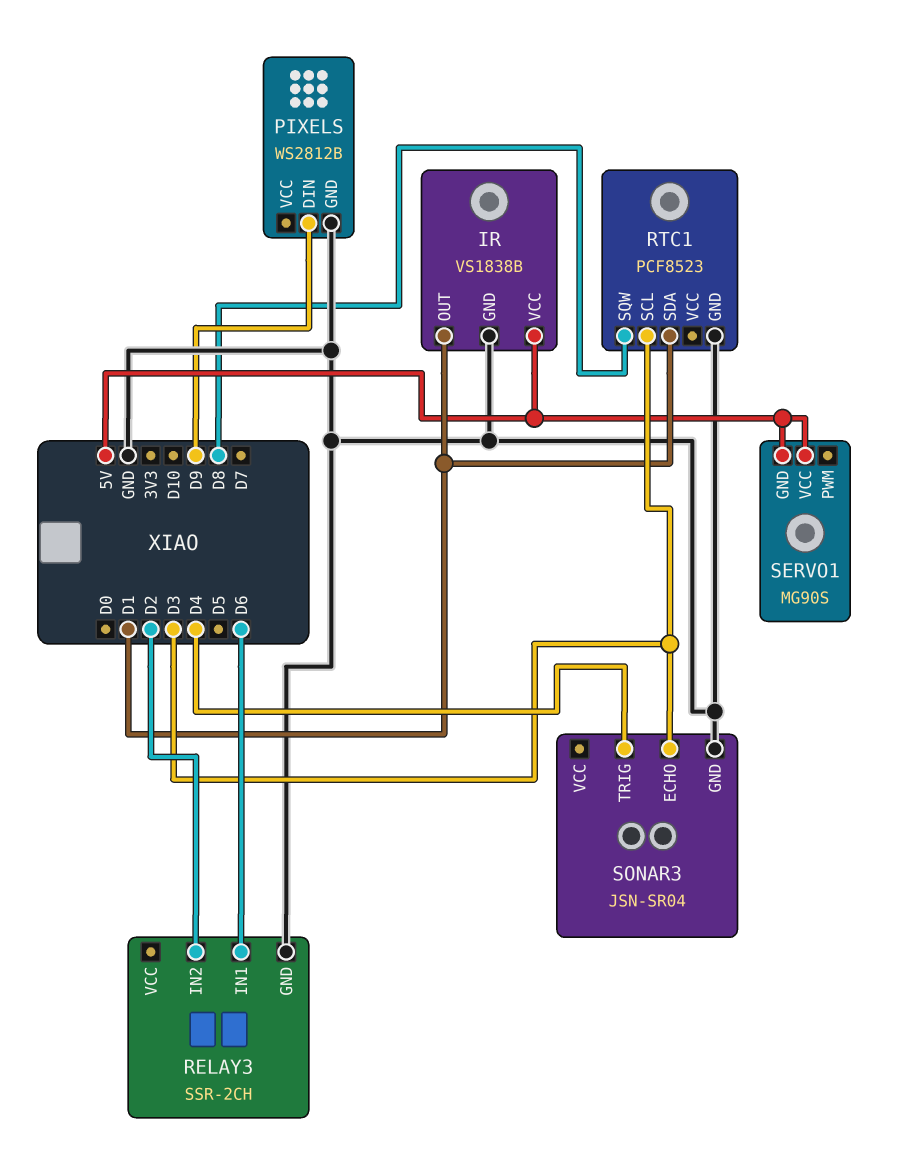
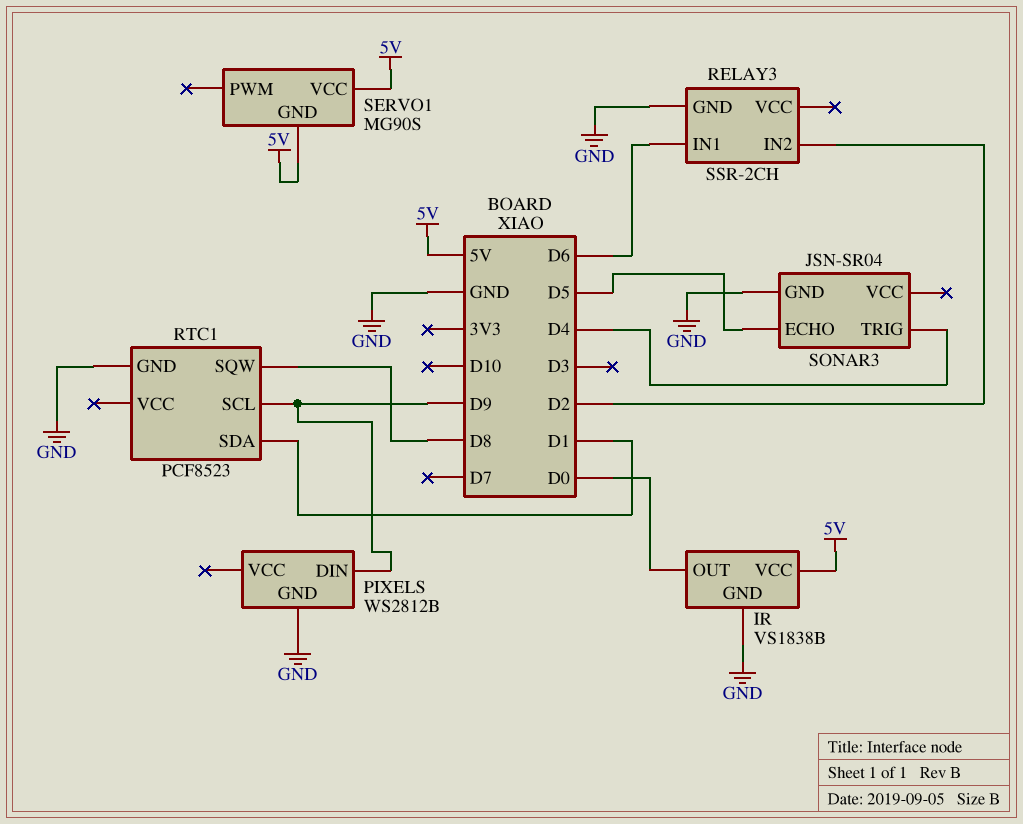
IR pin OUT: D1 -> D0
RTC1 pin SCL: D3 -> D9
SONAR3 pin ECHO: D3 -> D5

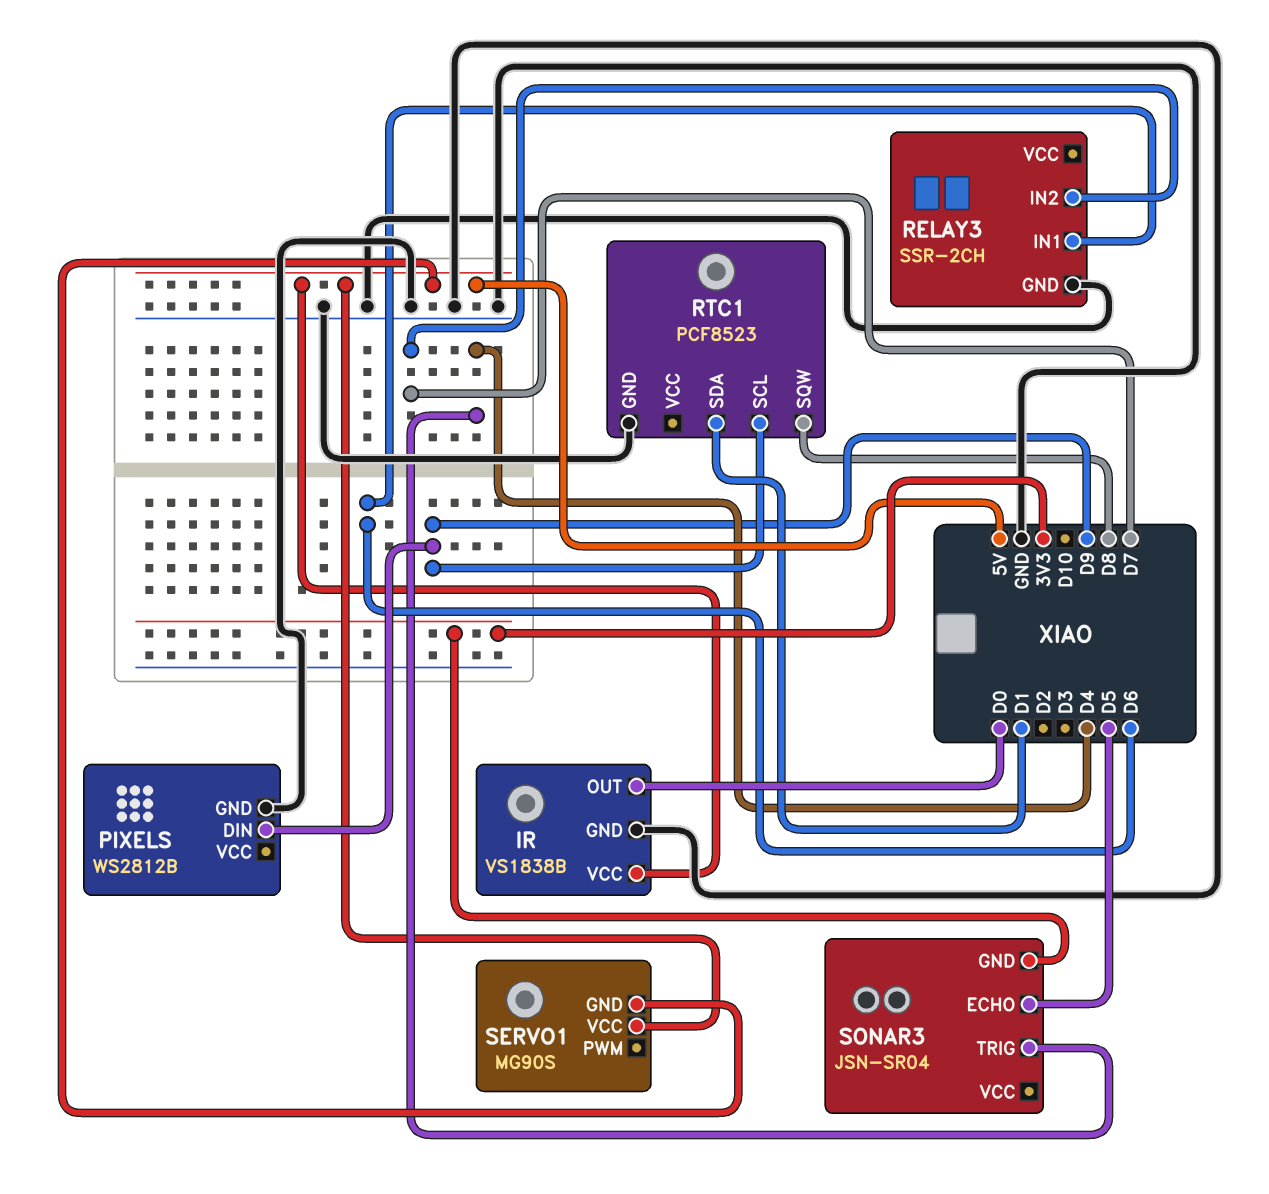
RELAY3 pin IN2: D2 -> D7
SONAR3 pin GND: GND -> 3V3

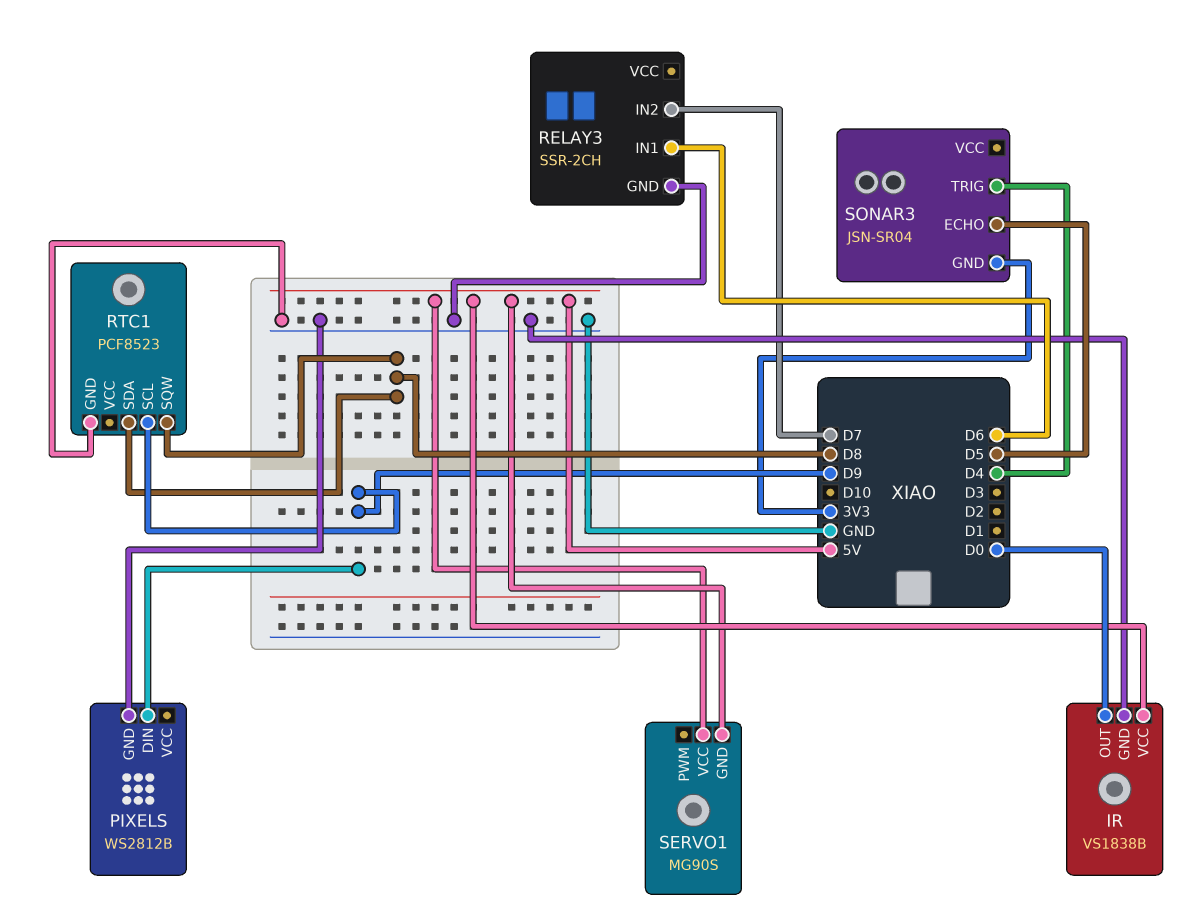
RTC1 pin SDA: D1 -> D8

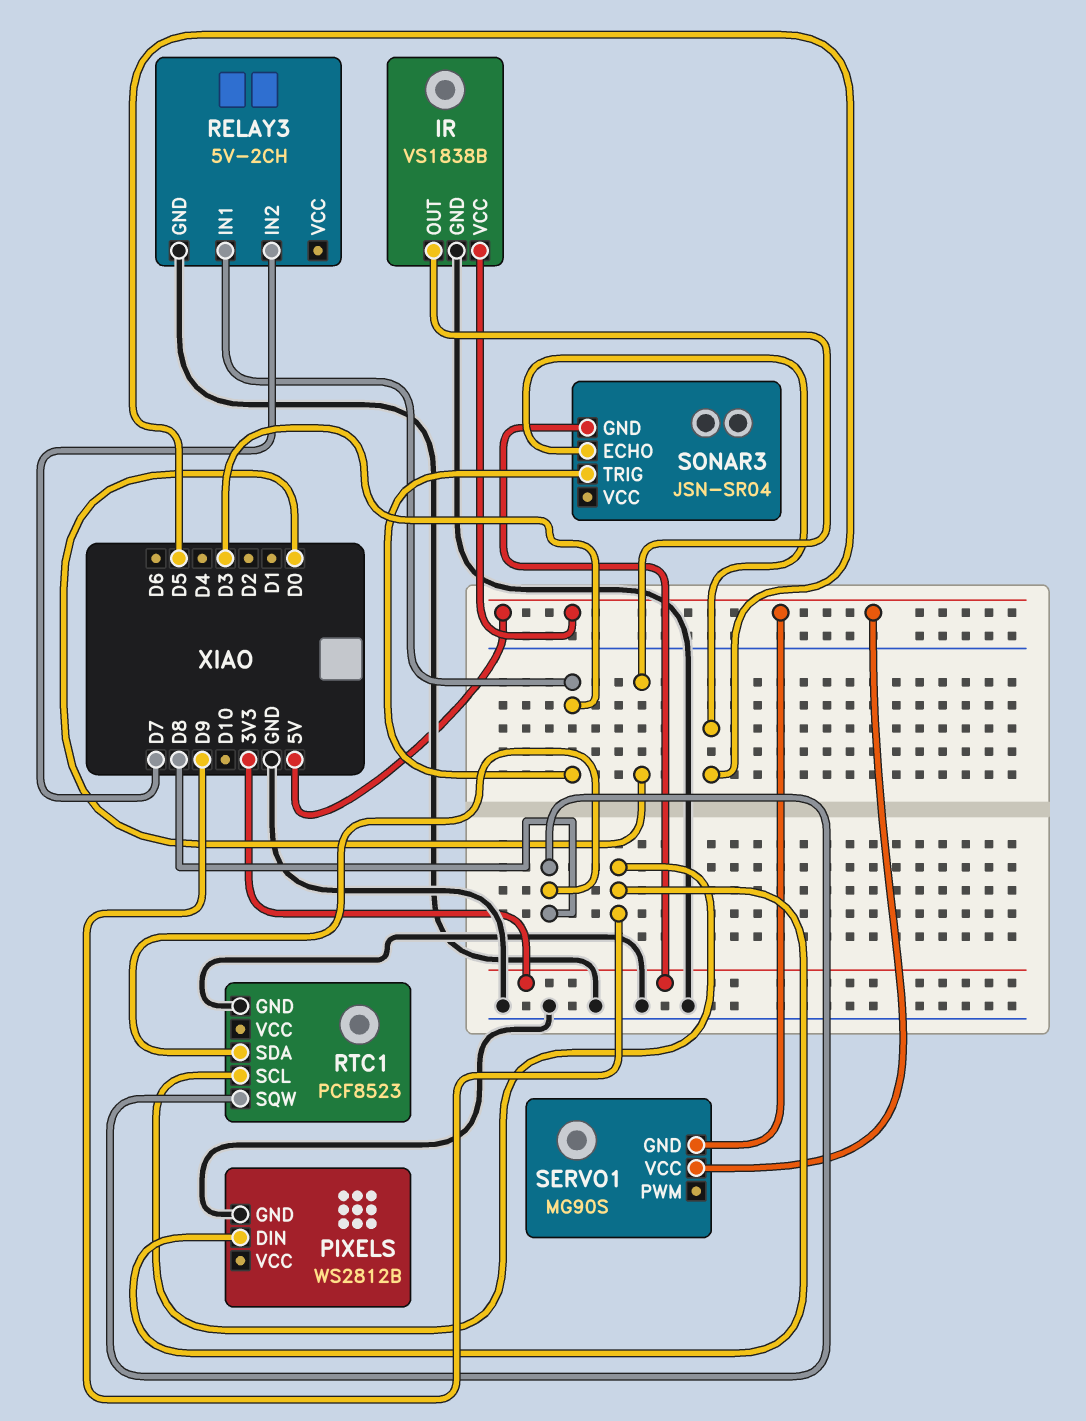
RELAY3: SSR-2CH -> 5V-2CH
RELAY3 pin IN1: D6 -> D3
SONAR3 pin TRIG: D4 -> D3

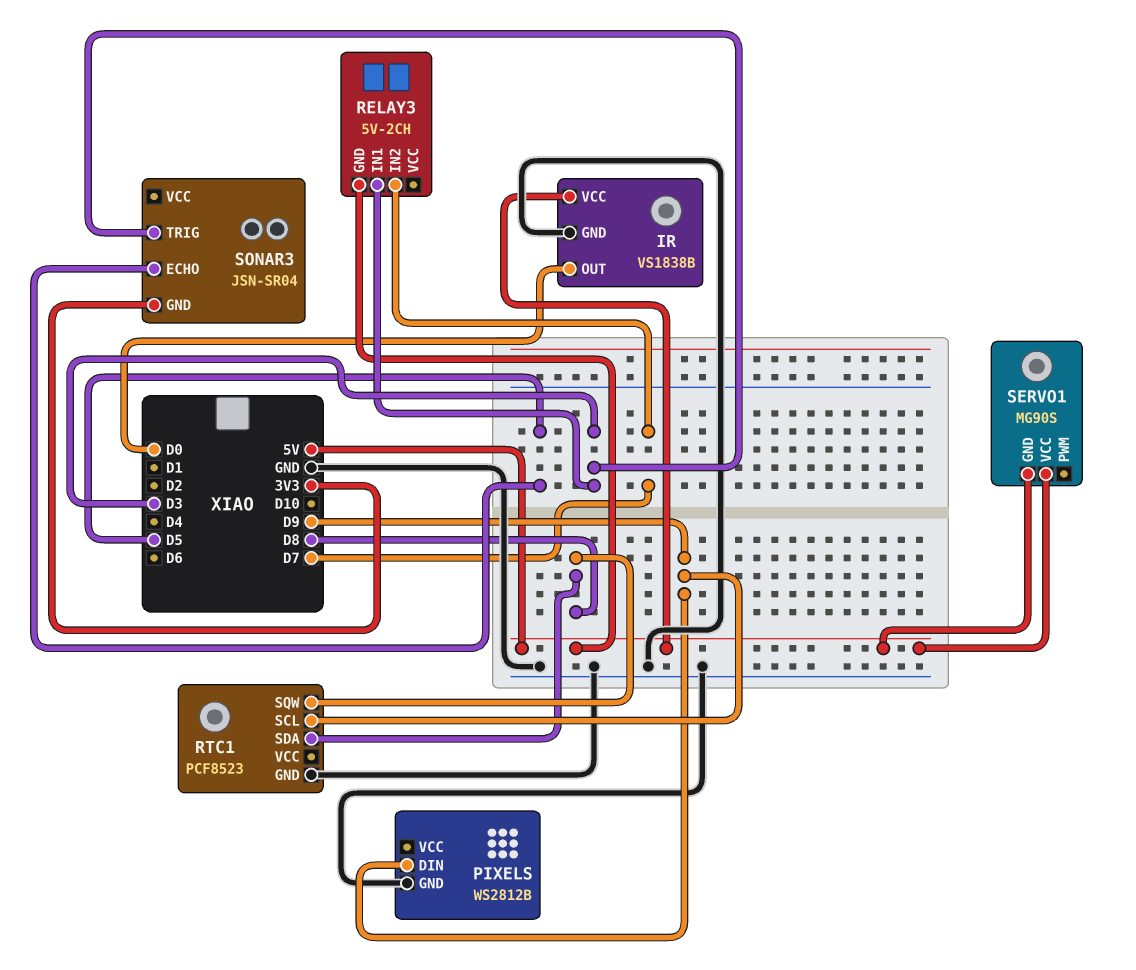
RELAY3 pin GND: GND -> 5V

